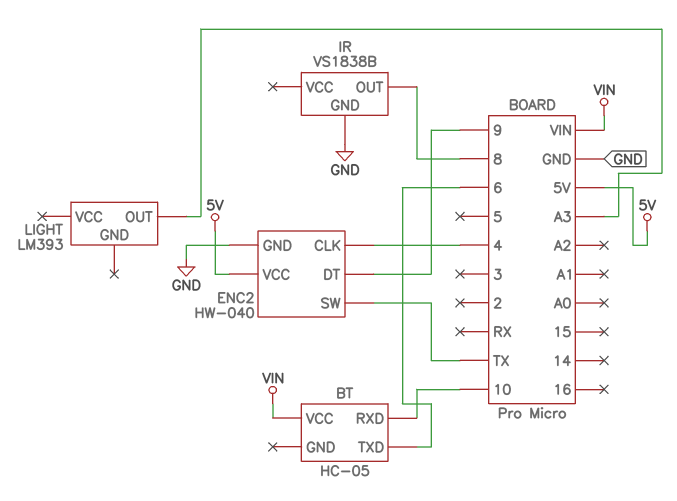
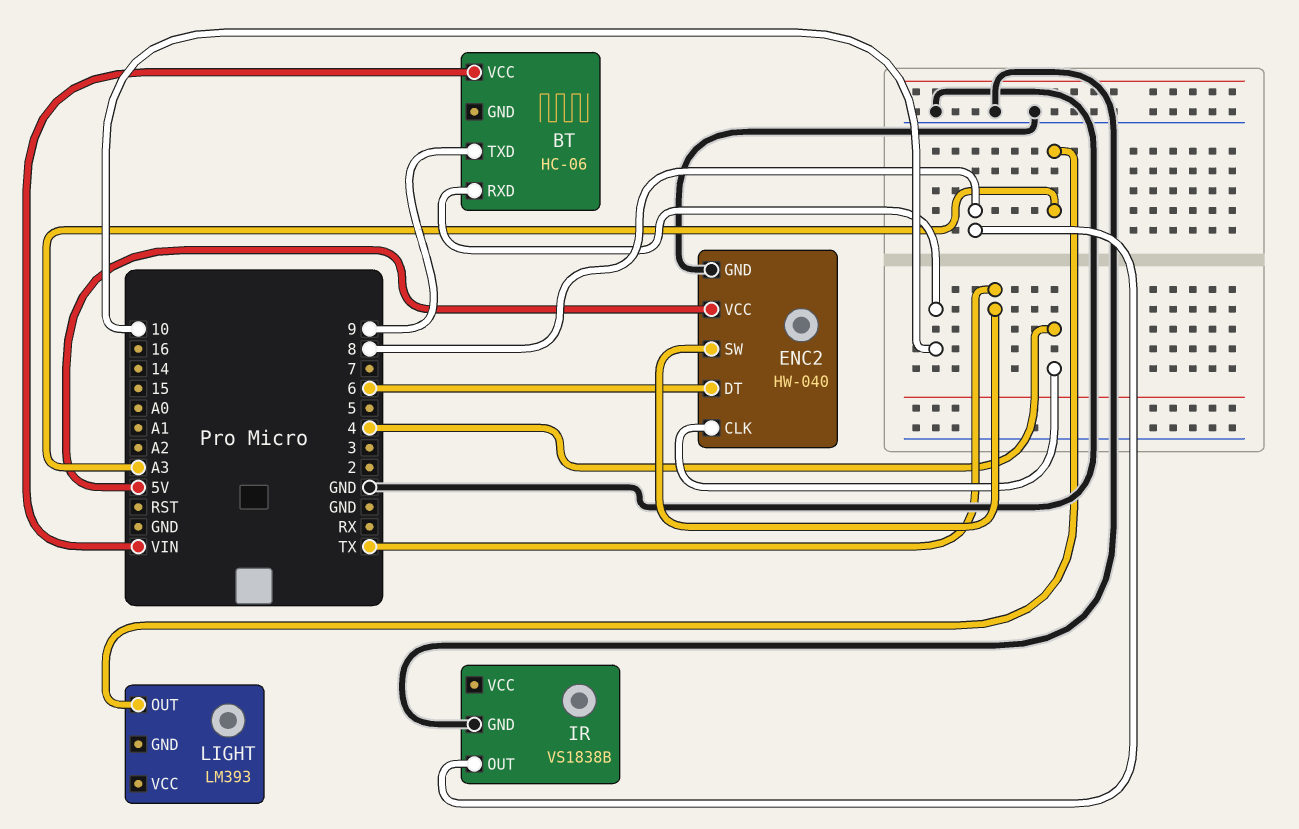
BT: HC-05 -> HC-06
BT pin TXD: 6 -> 9
ENC2 pin DT: 9 -> 6

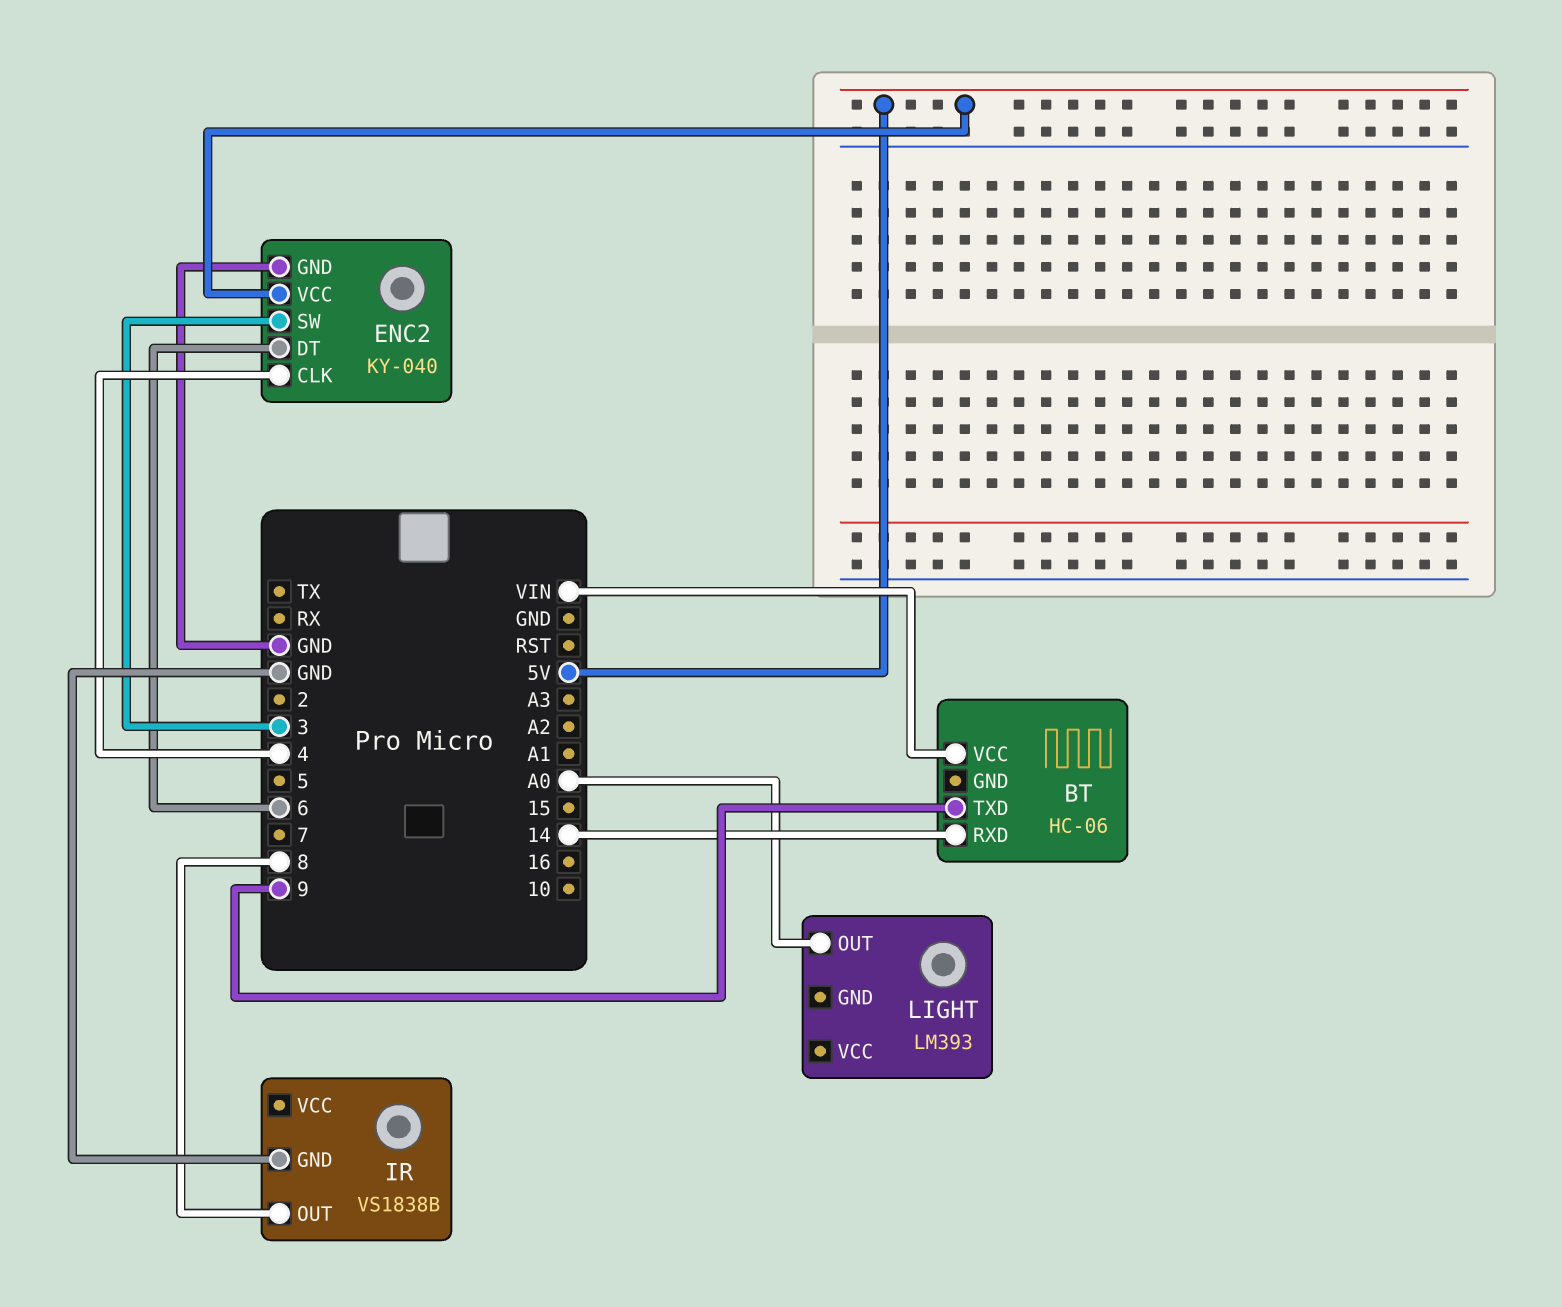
BT pin RXD: 10 -> 14
ENC2: HW-040 -> KY-040
ENC2 pin SW: TX -> 3
LIGHT pin OUT: A3 -> A0

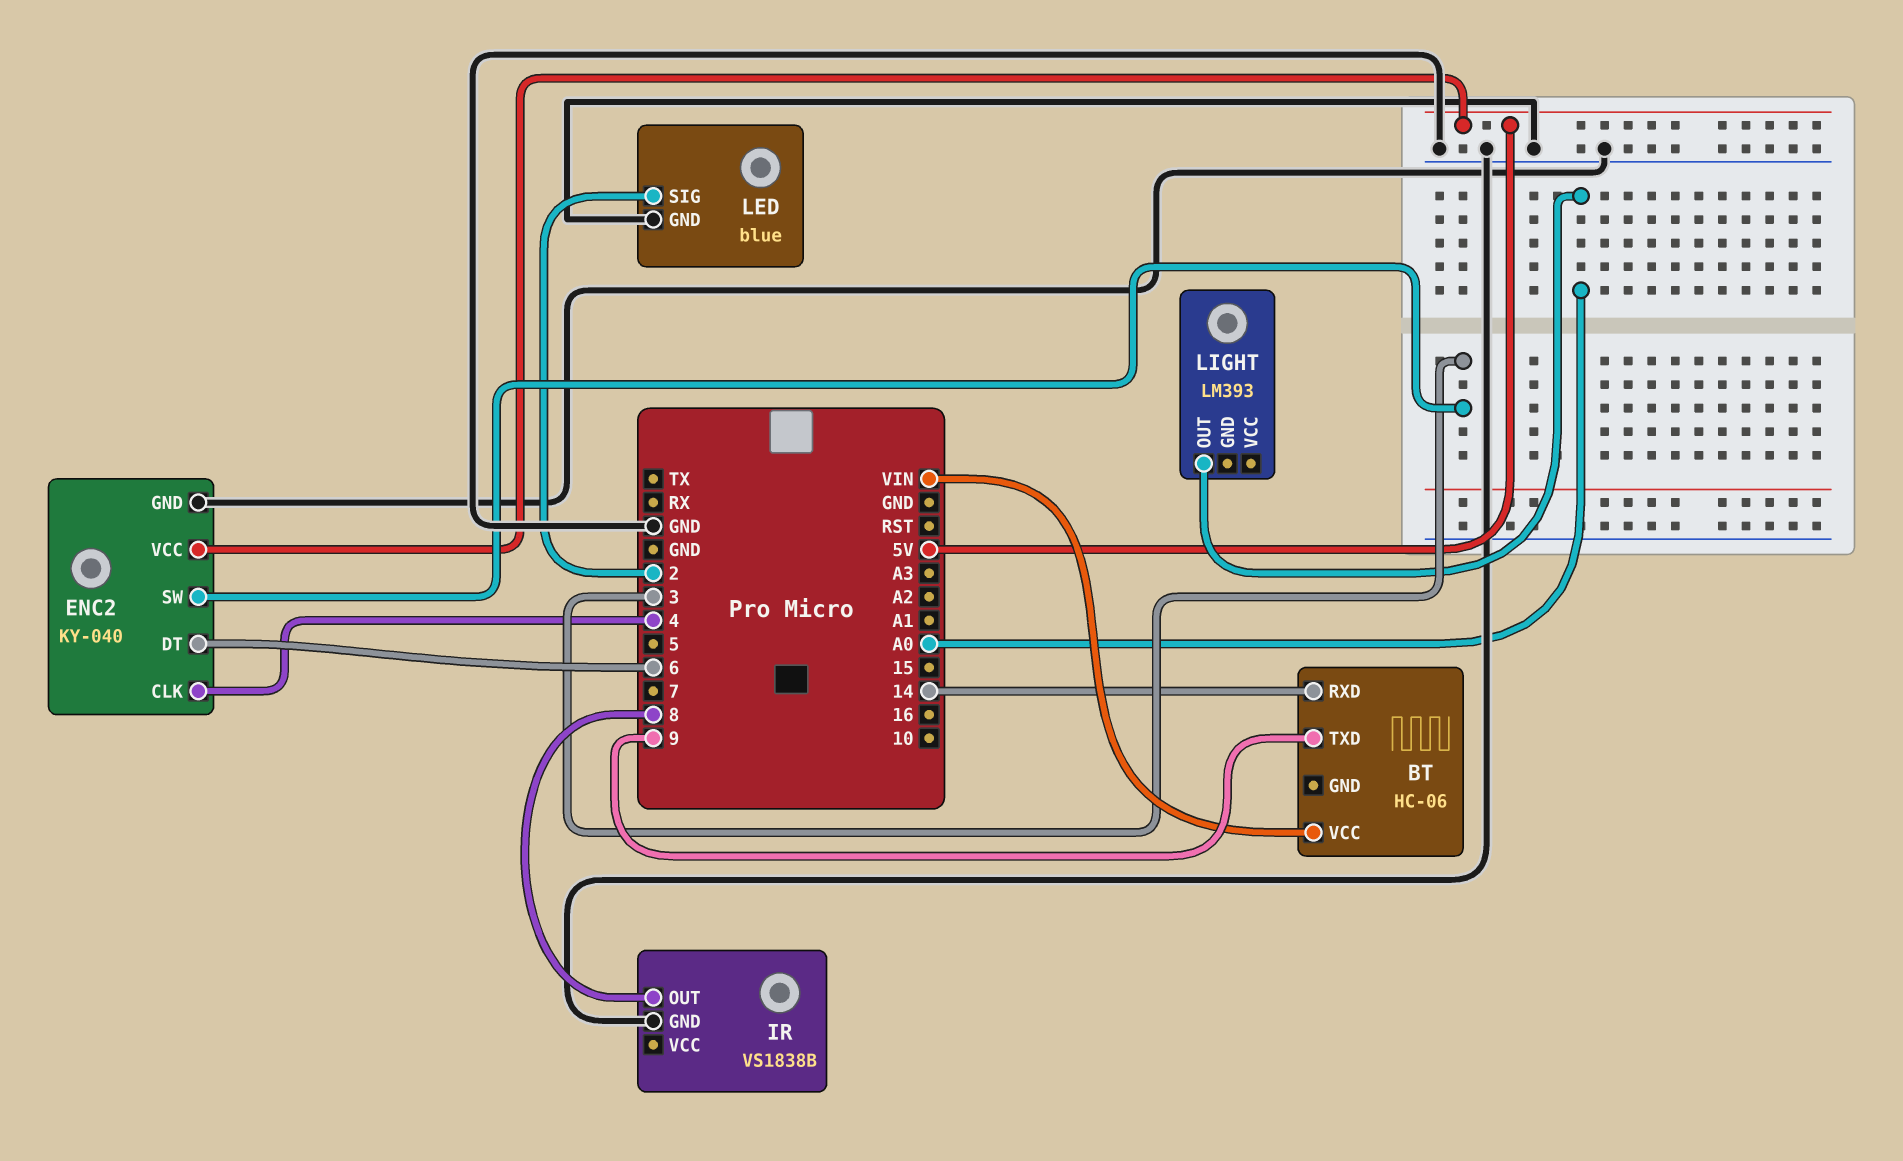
LED: none -> blue
LED pin GND: none -> GND
LED pin SIG: none -> 2

